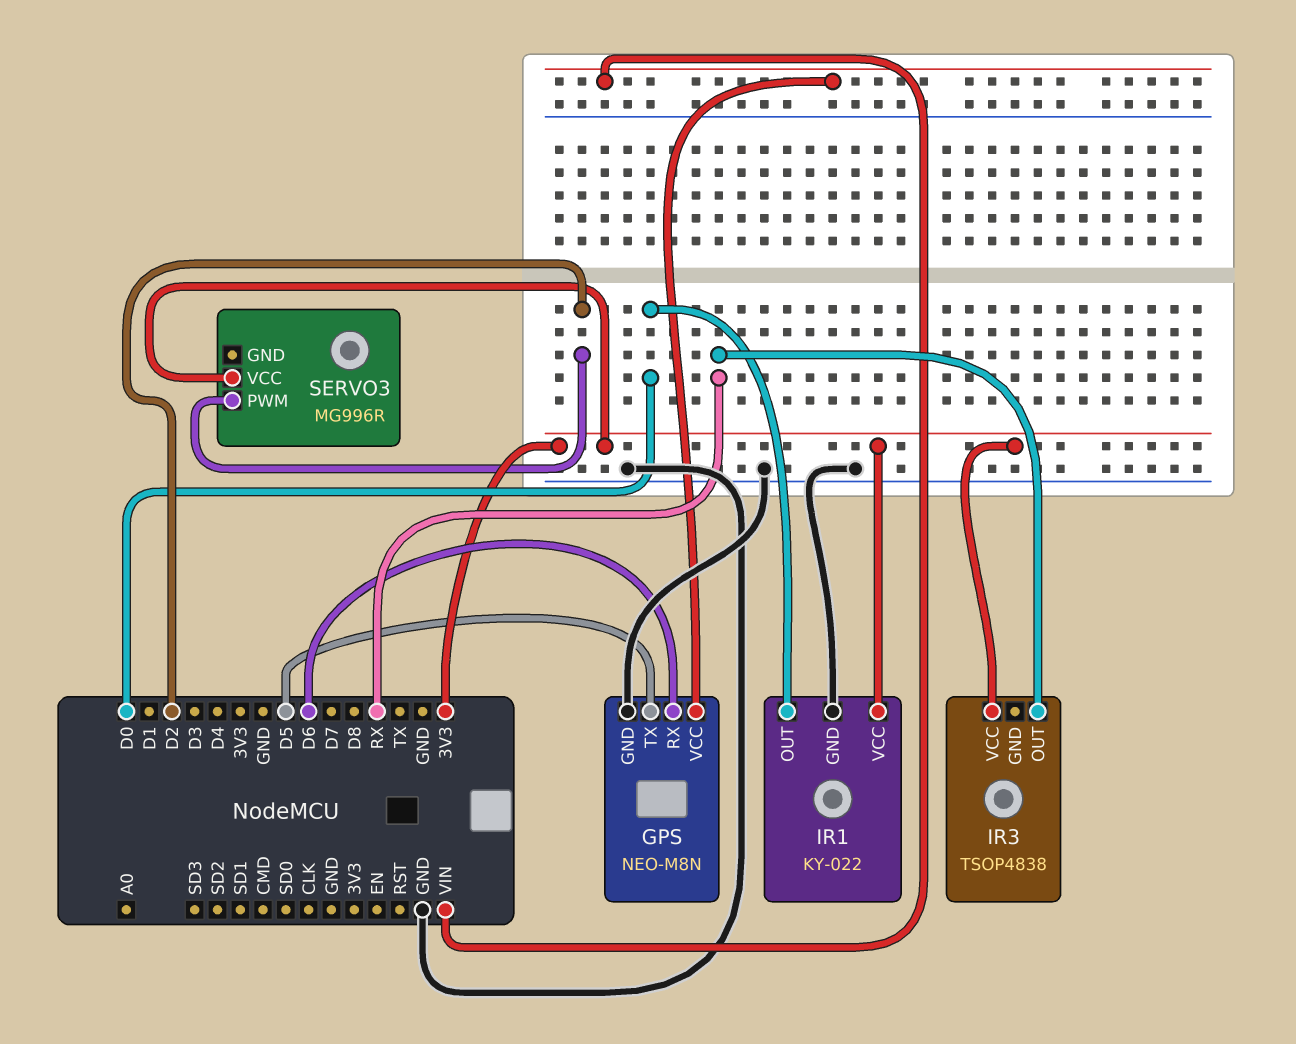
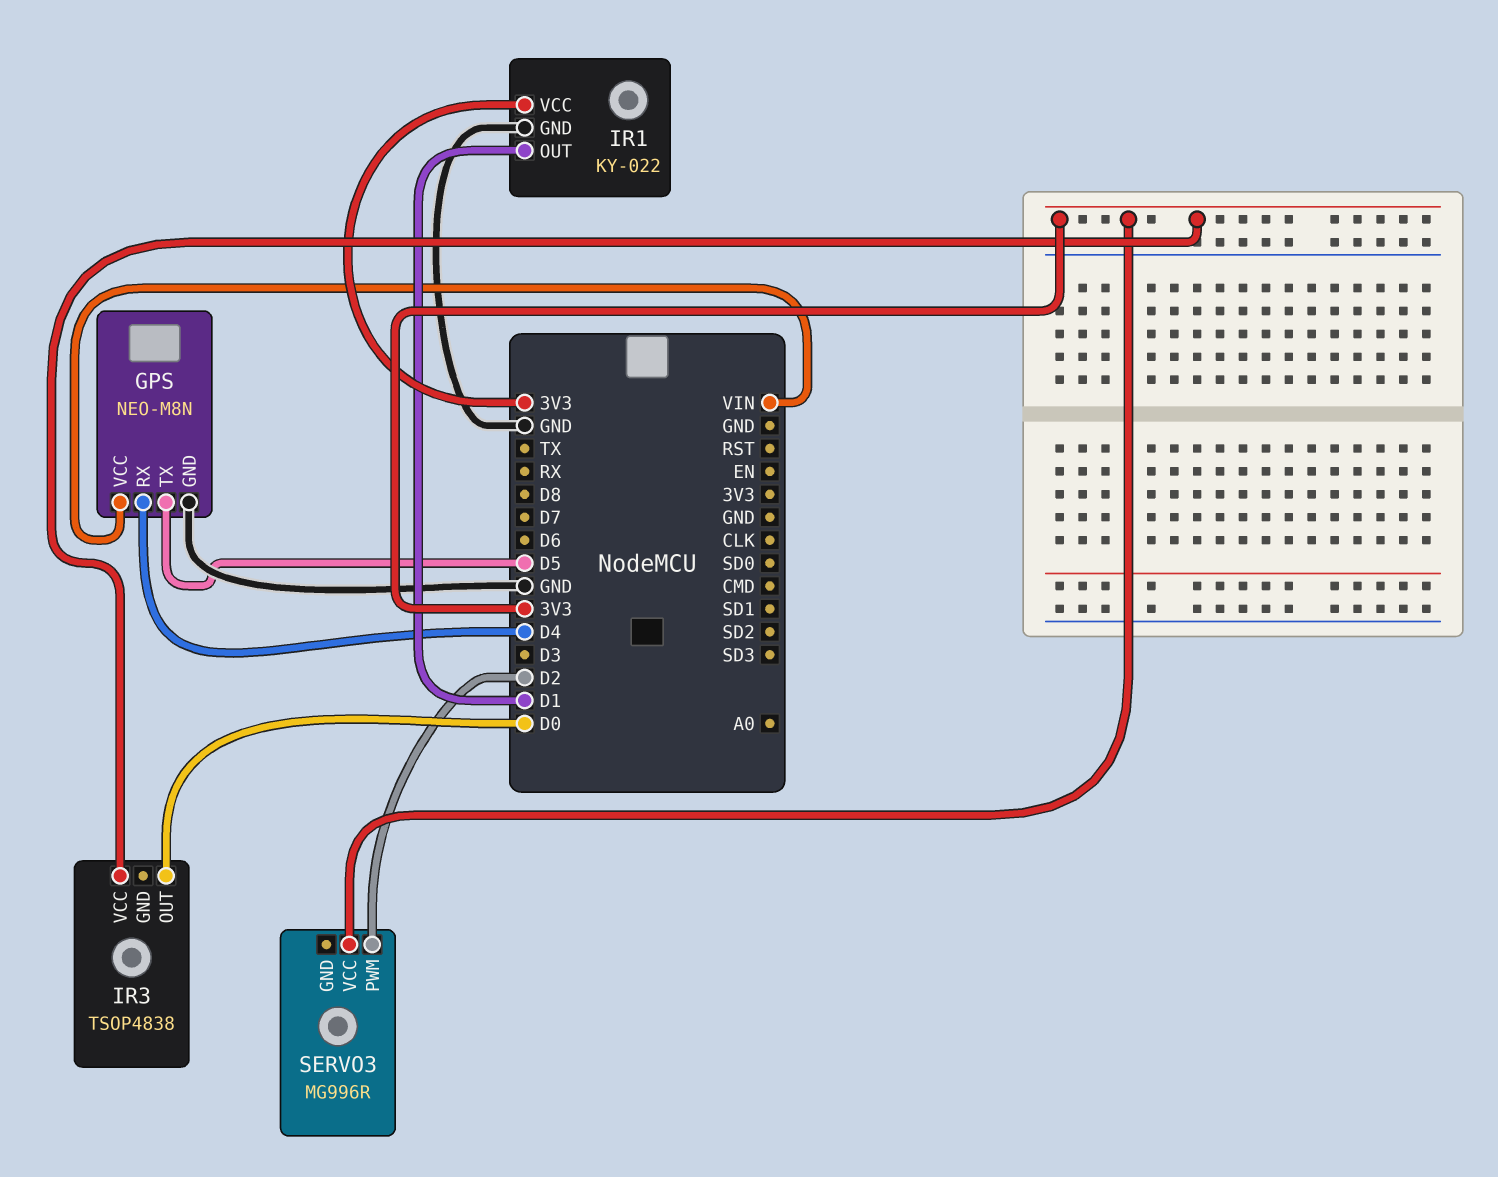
GPS pin RX: D6 -> D4
IR1 pin OUT: D0 -> D1
IR3 pin OUT: RX -> D0

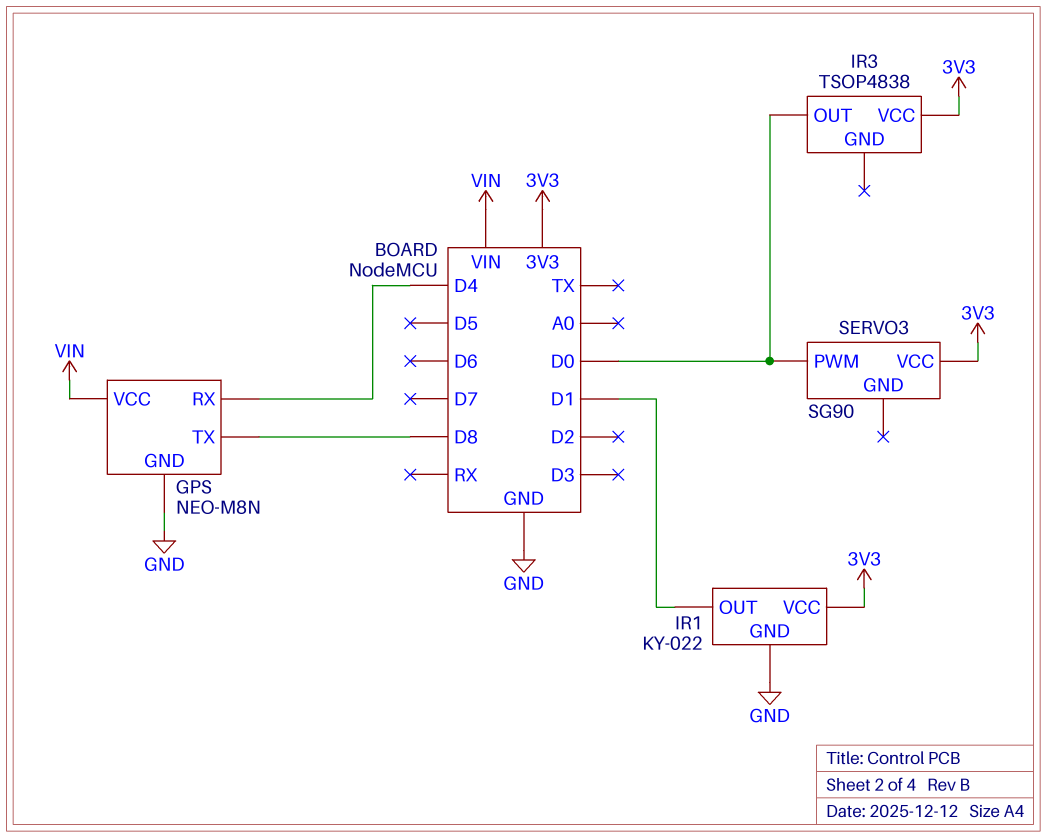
GPS pin TX: D5 -> D8
SERVO3: MG996R -> SG90
SERVO3 pin PWM: D2 -> D0

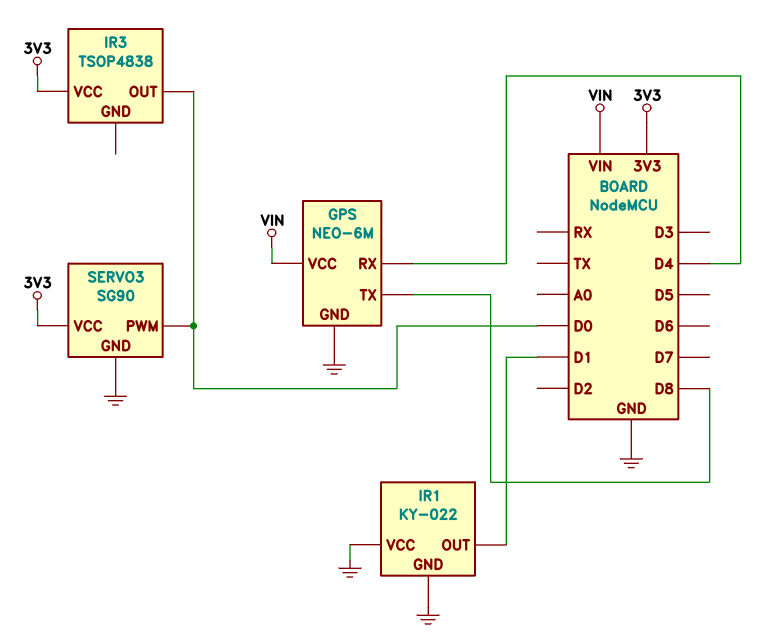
GPS: NEO-M8N -> NEO-6M
IR1 pin VCC: 3V3 -> GND
SERVO3 pin GND: none -> GND

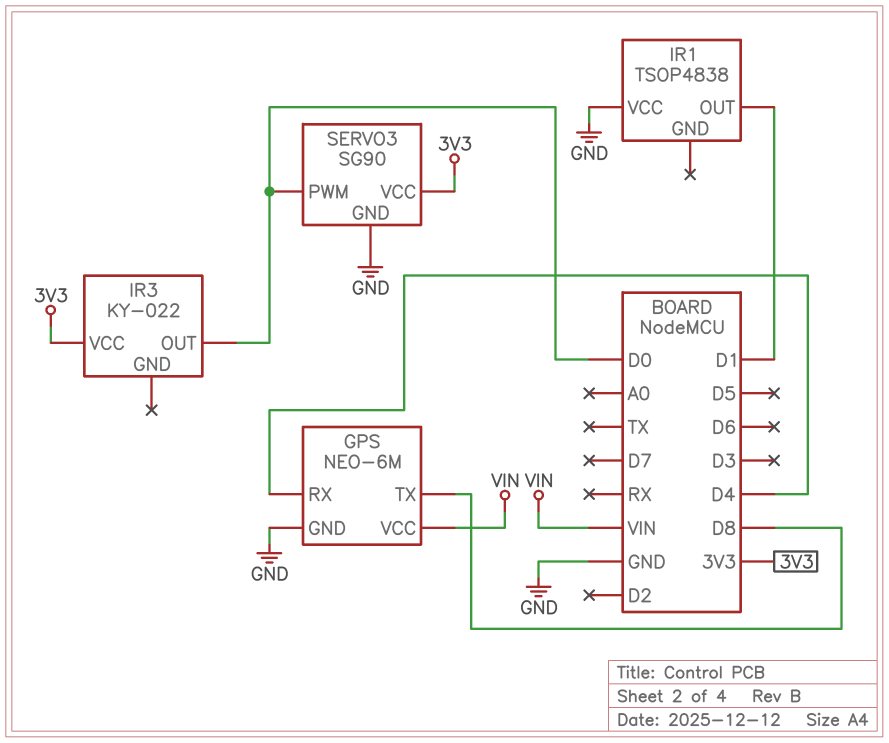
IR1: KY-022 -> TSOP4838
IR1 pin GND: GND -> none
IR3: TSOP4838 -> KY-022

